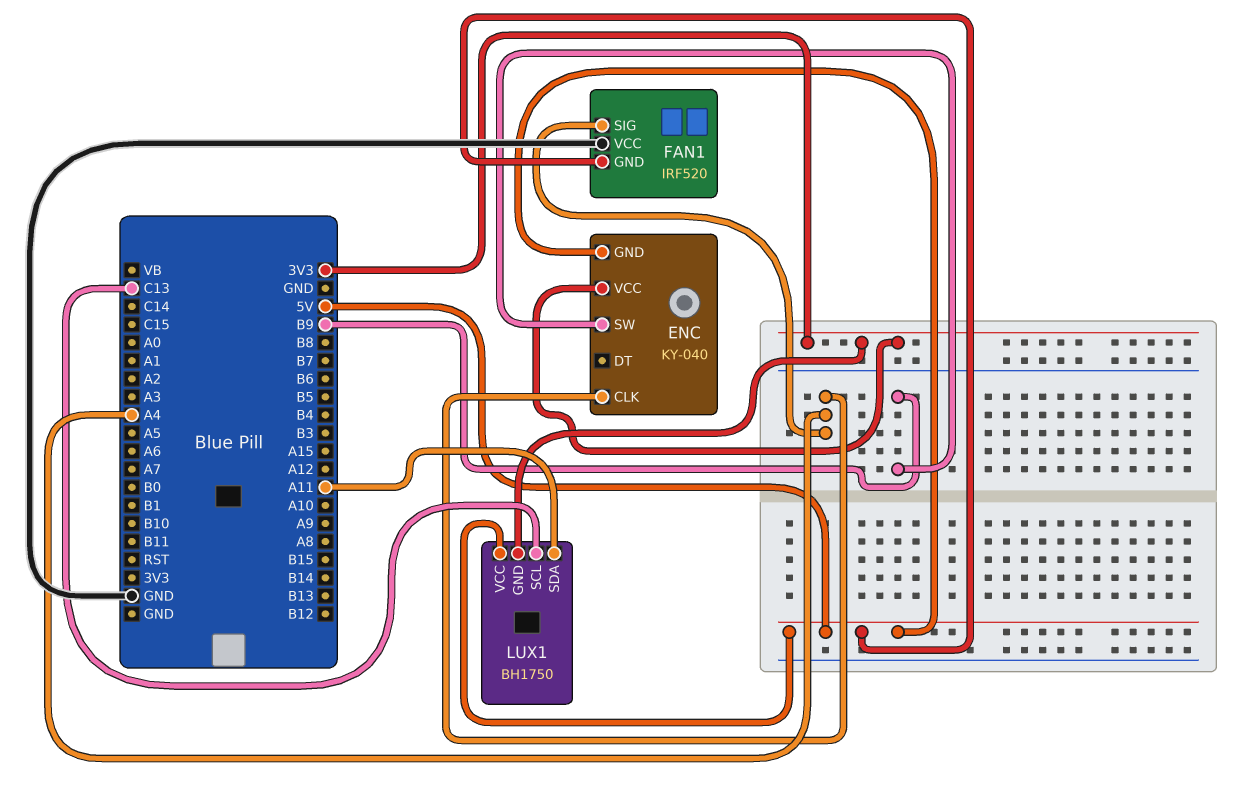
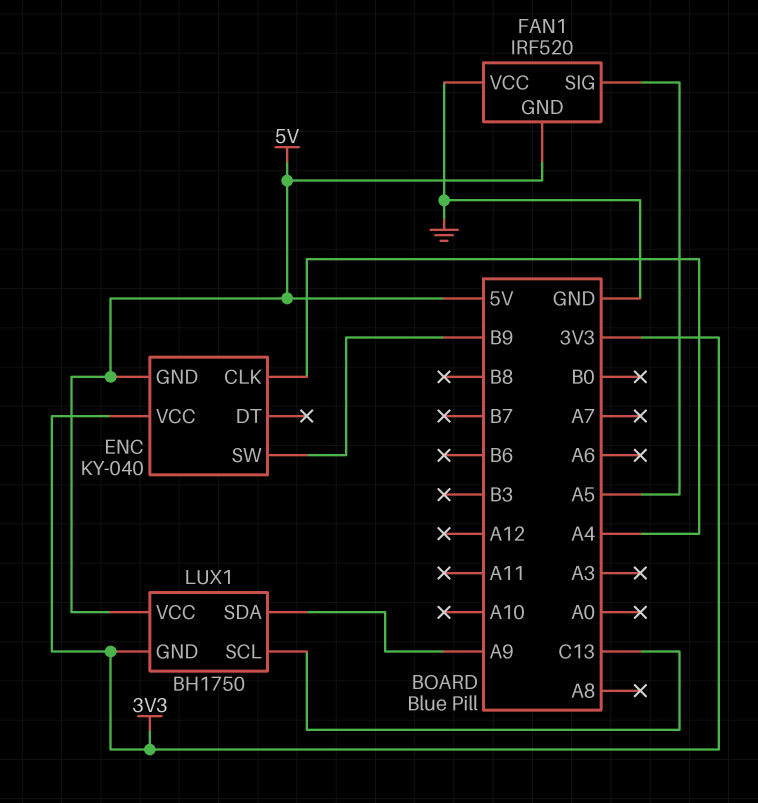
FAN1 pin SIG: A4 -> A5
LUX1 pin SDA: A11 -> A9

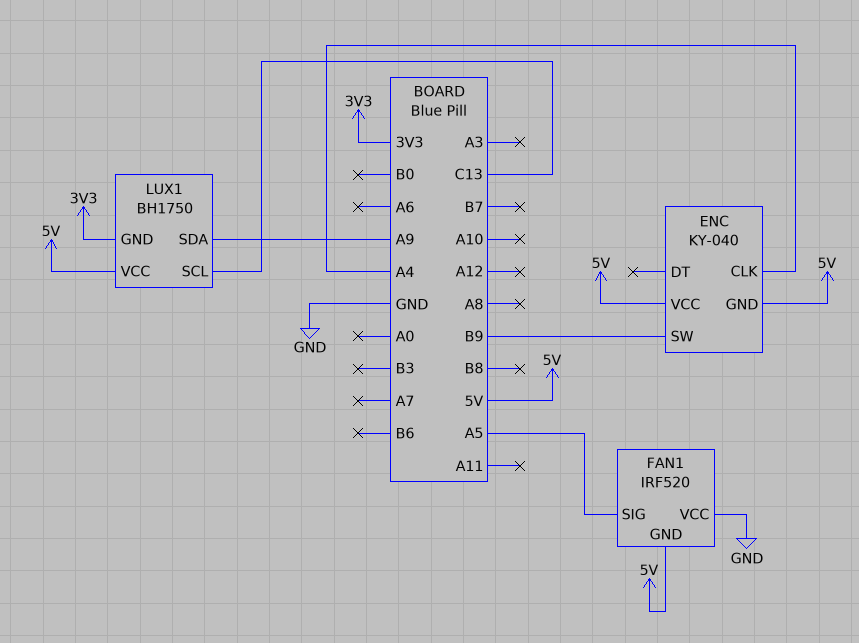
ENC pin VCC: 3V3 -> 5V

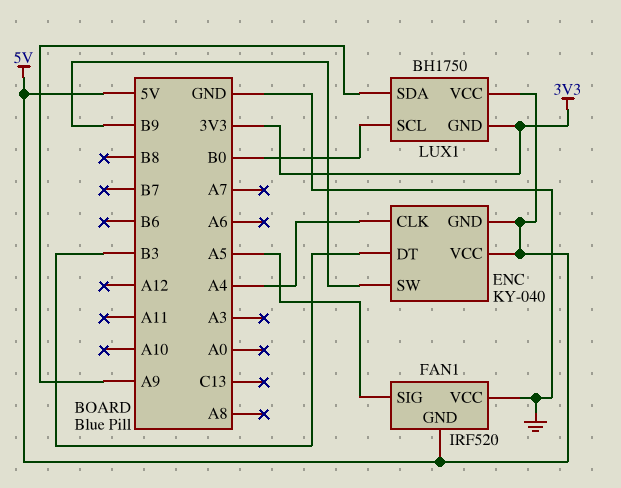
ENC pin DT: none -> B3
LUX1 pin SCL: C13 -> B0

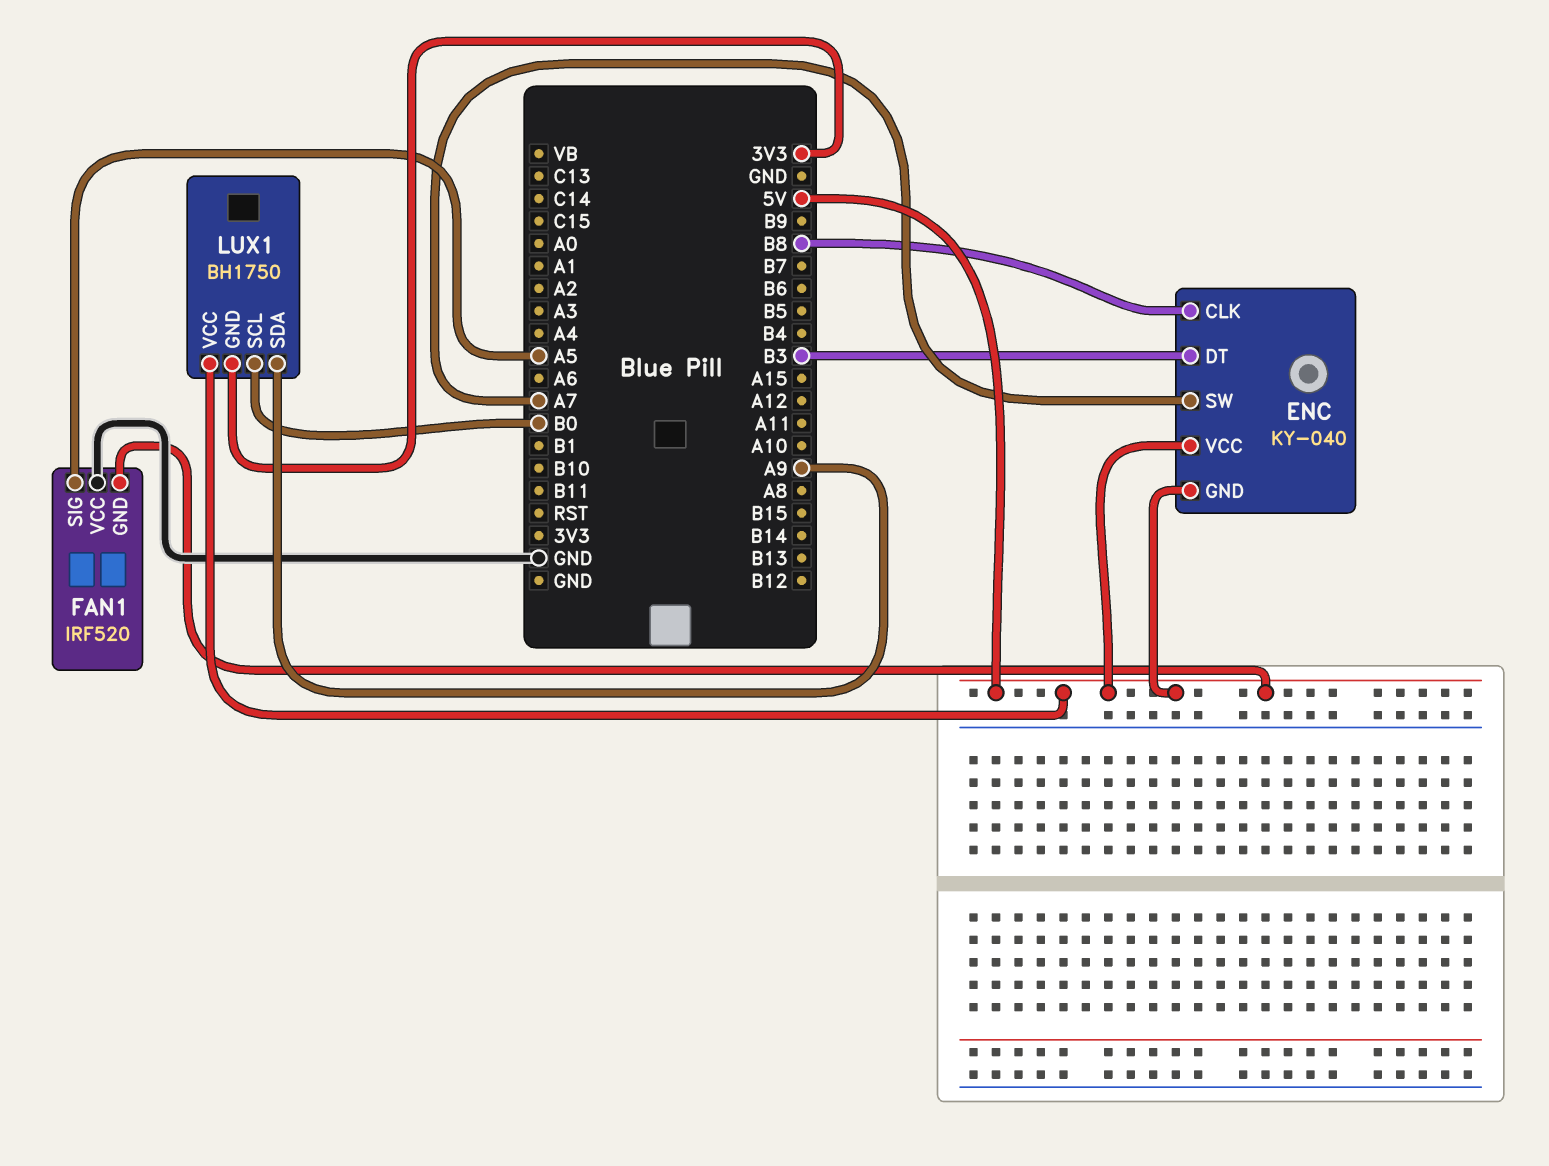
ENC pin CLK: A4 -> B8
ENC pin SW: B9 -> A7

